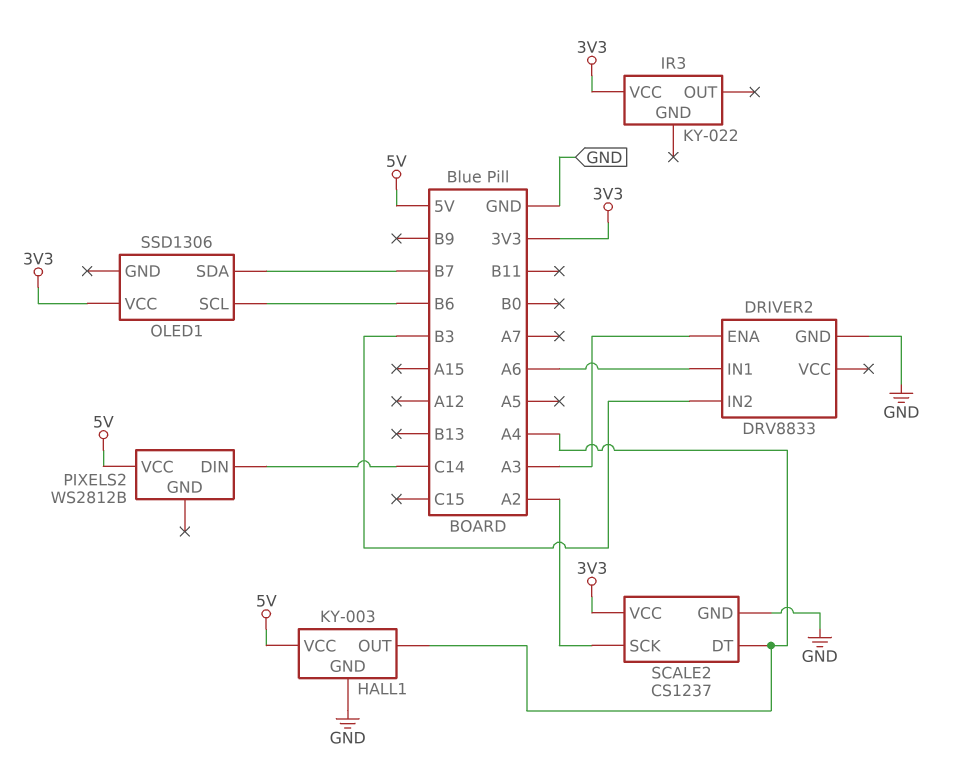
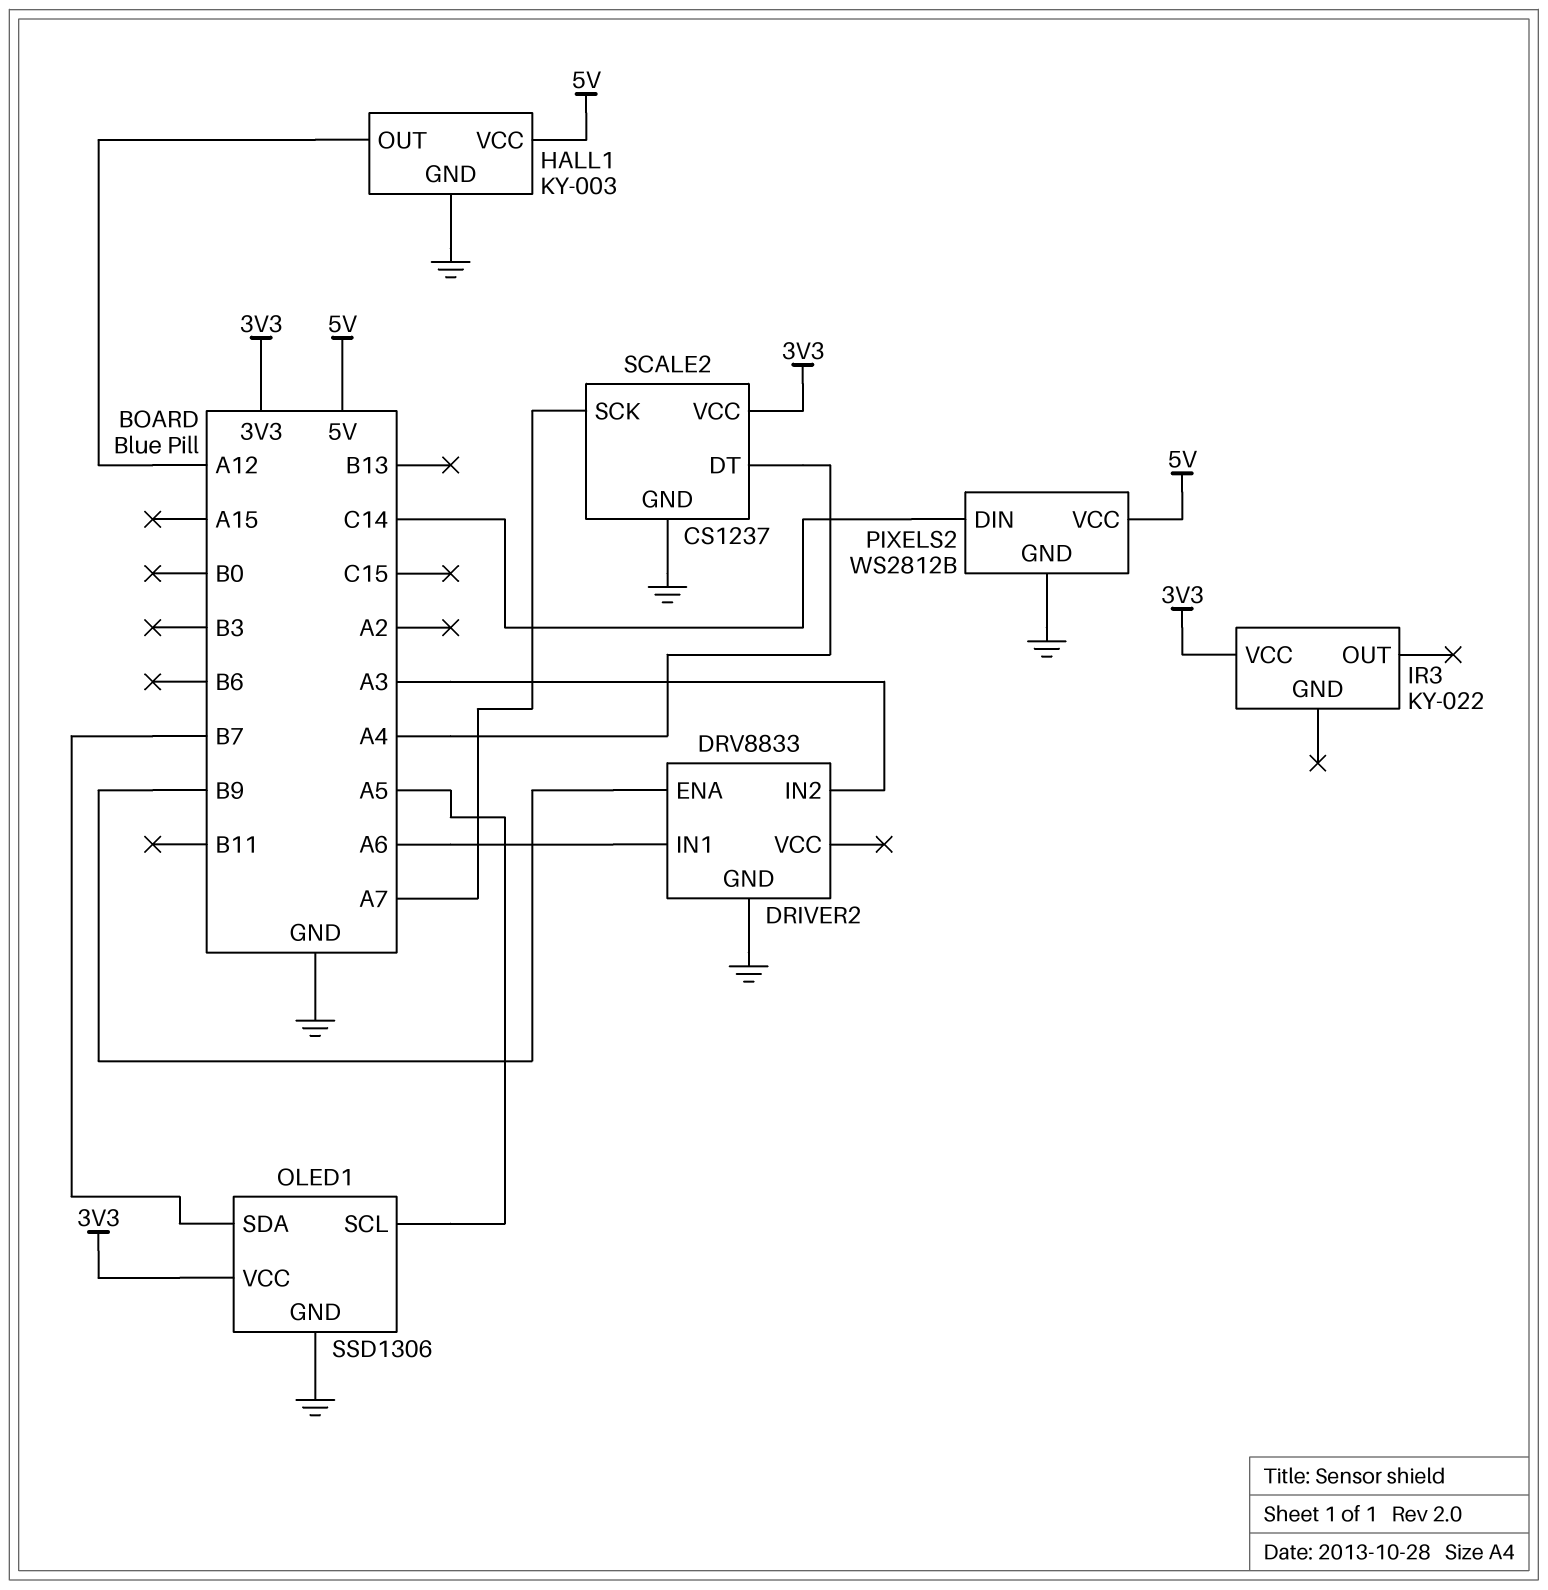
DRIVER2 pin ENA: A3 -> B9
DRIVER2 pin IN2: B3 -> A3
HALL1 pin OUT: A4 -> A12
OLED1 pin GND: none -> GND
OLED1 pin SCL: B6 -> A5
PIXELS2 pin GND: none -> GND
SCALE2 pin SCK: A2 -> A7

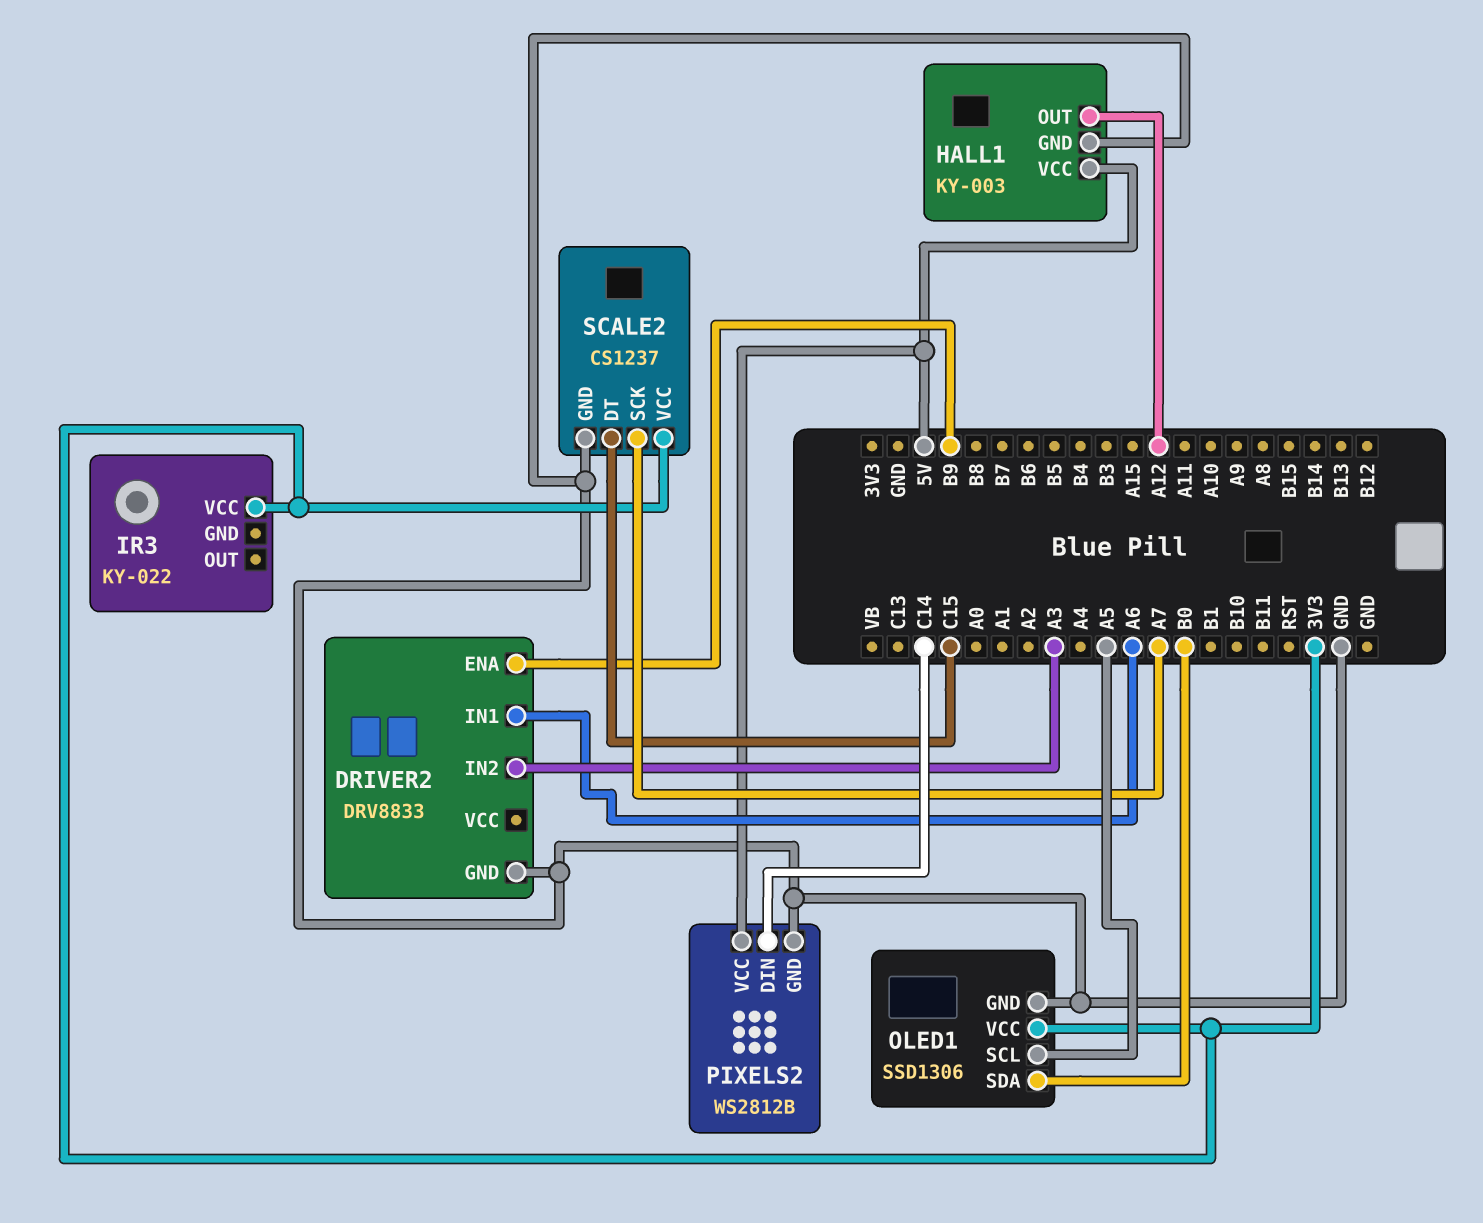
OLED1 pin SDA: B7 -> B0
SCALE2 pin DT: A4 -> C15

